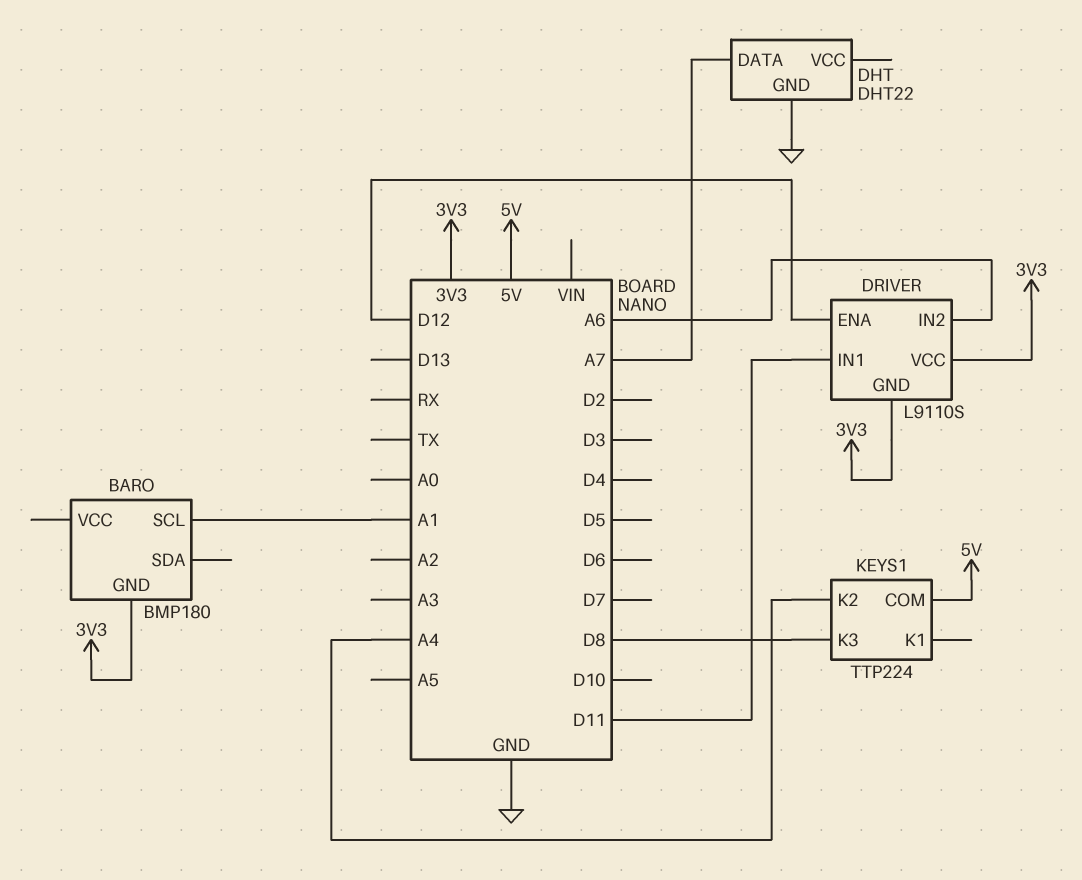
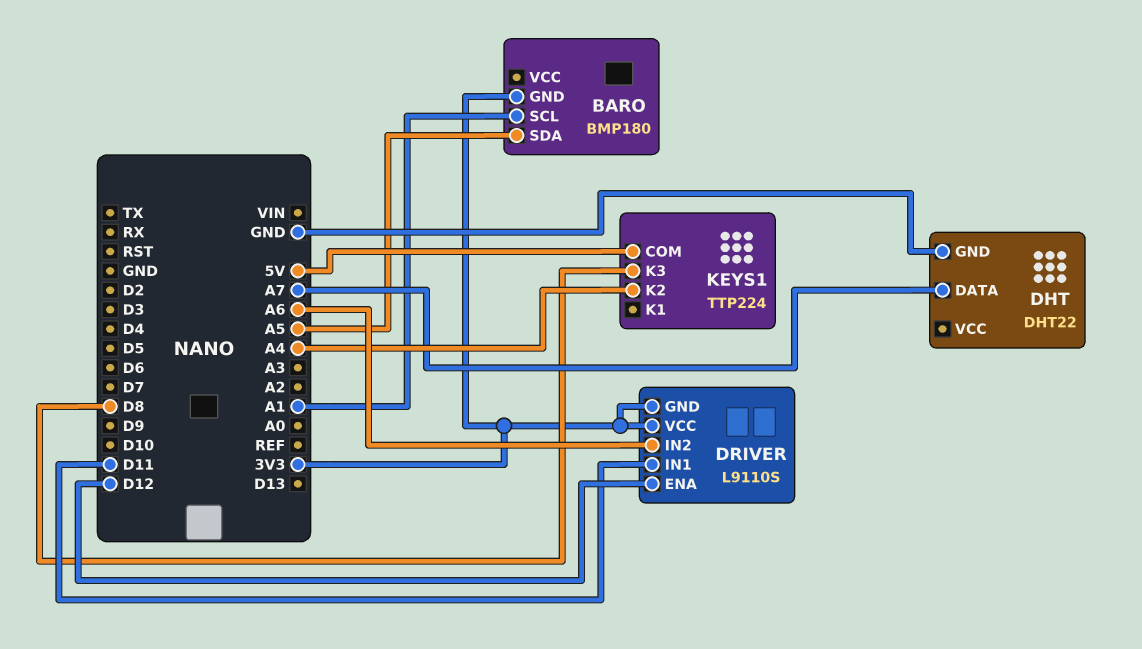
BARO pin SDA: none -> A5

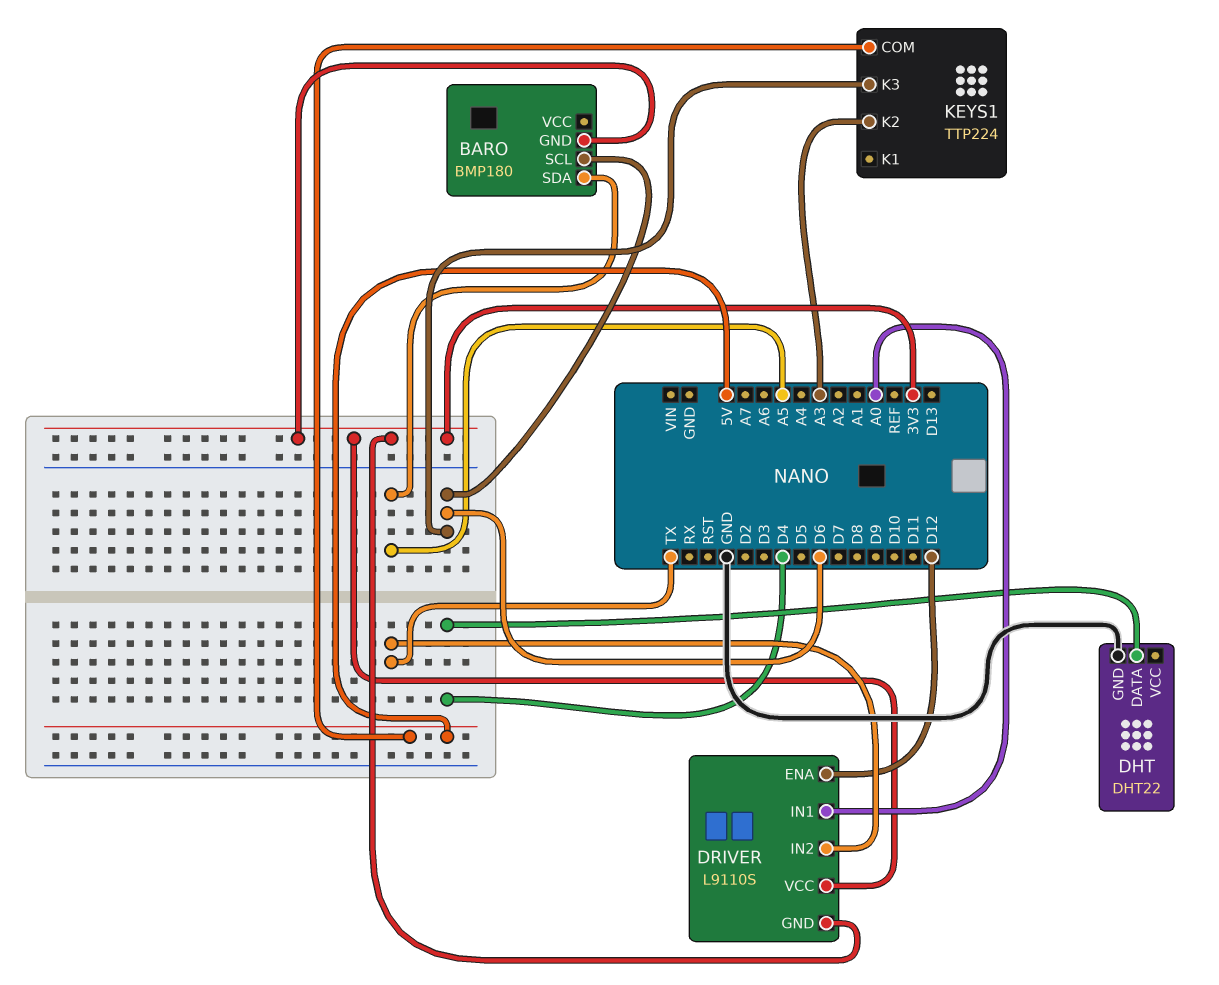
BARO pin SCL: A1 -> D6
DHT pin DATA: A7 -> D4
DRIVER pin IN1: D11 -> A0
DRIVER pin IN2: A6 -> TX
KEYS1 pin K2: A4 -> A3
KEYS1 pin K3: D8 -> D6

